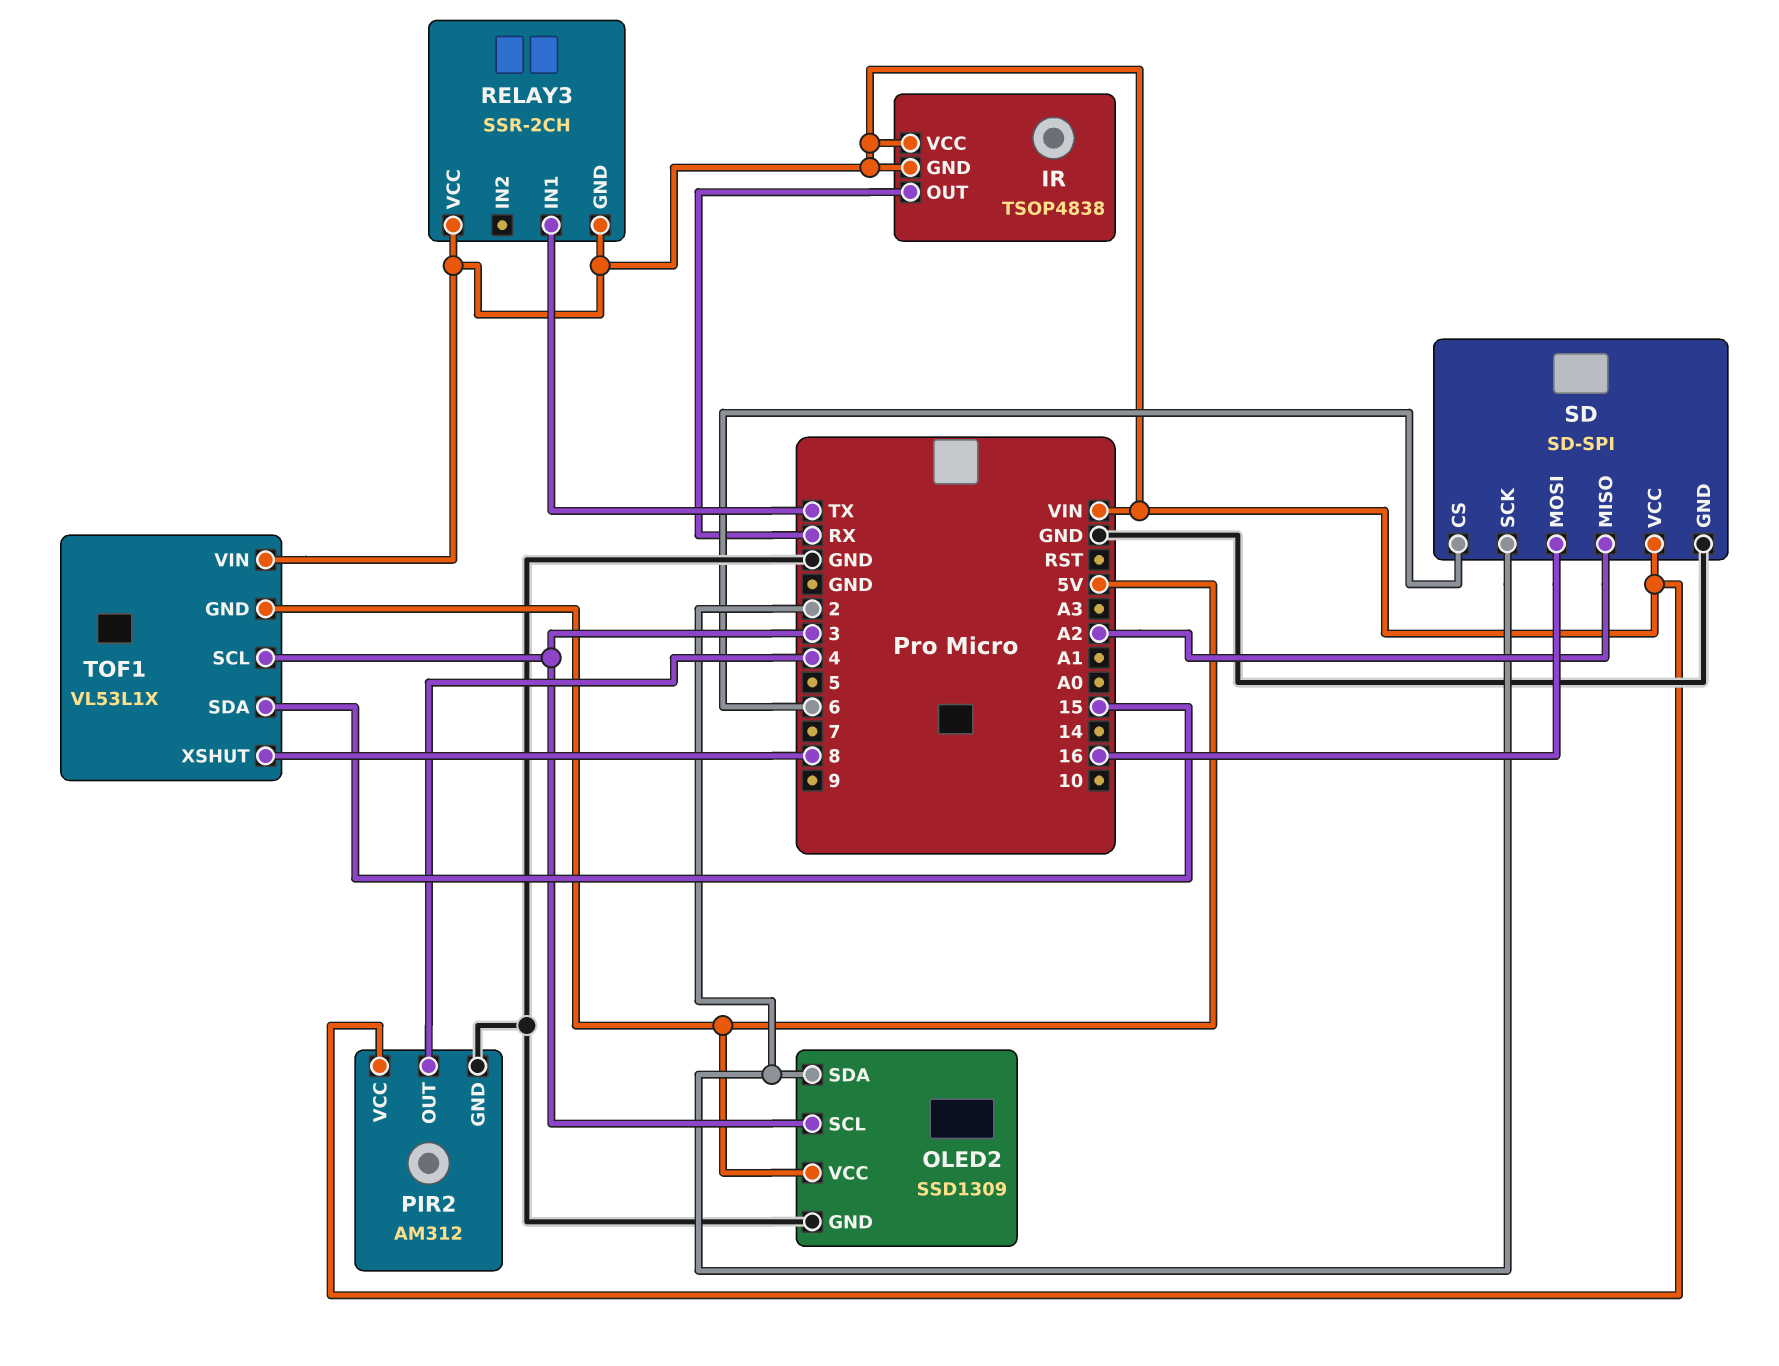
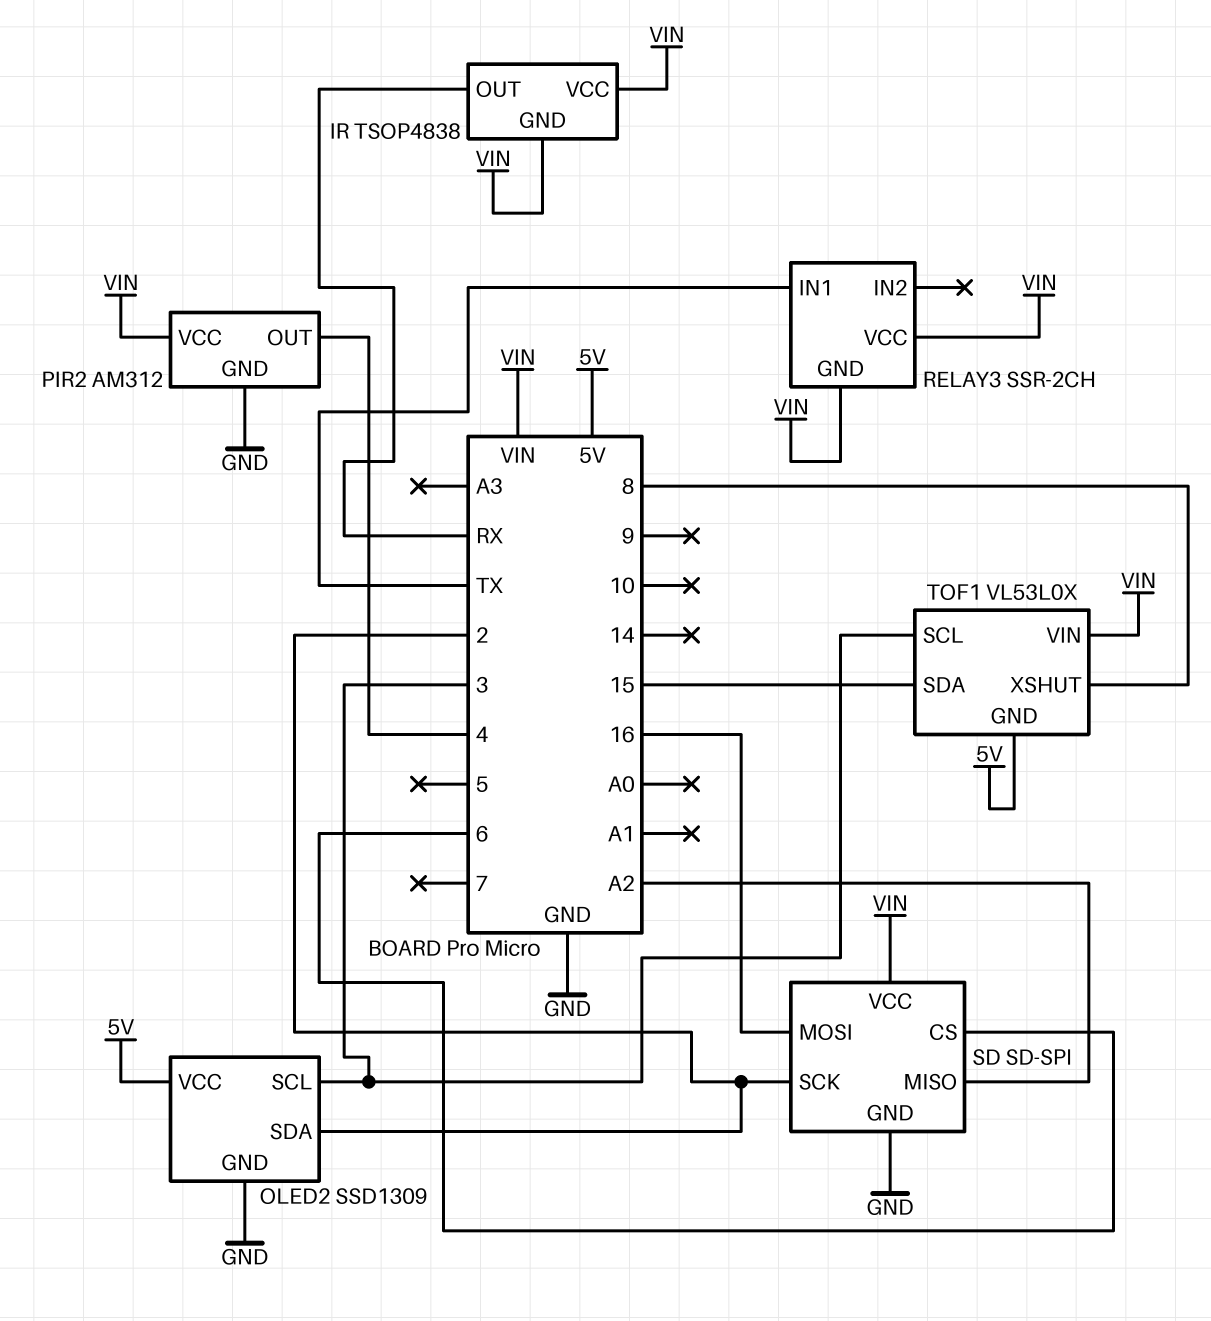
TOF1: VL53L1X -> VL53L0X

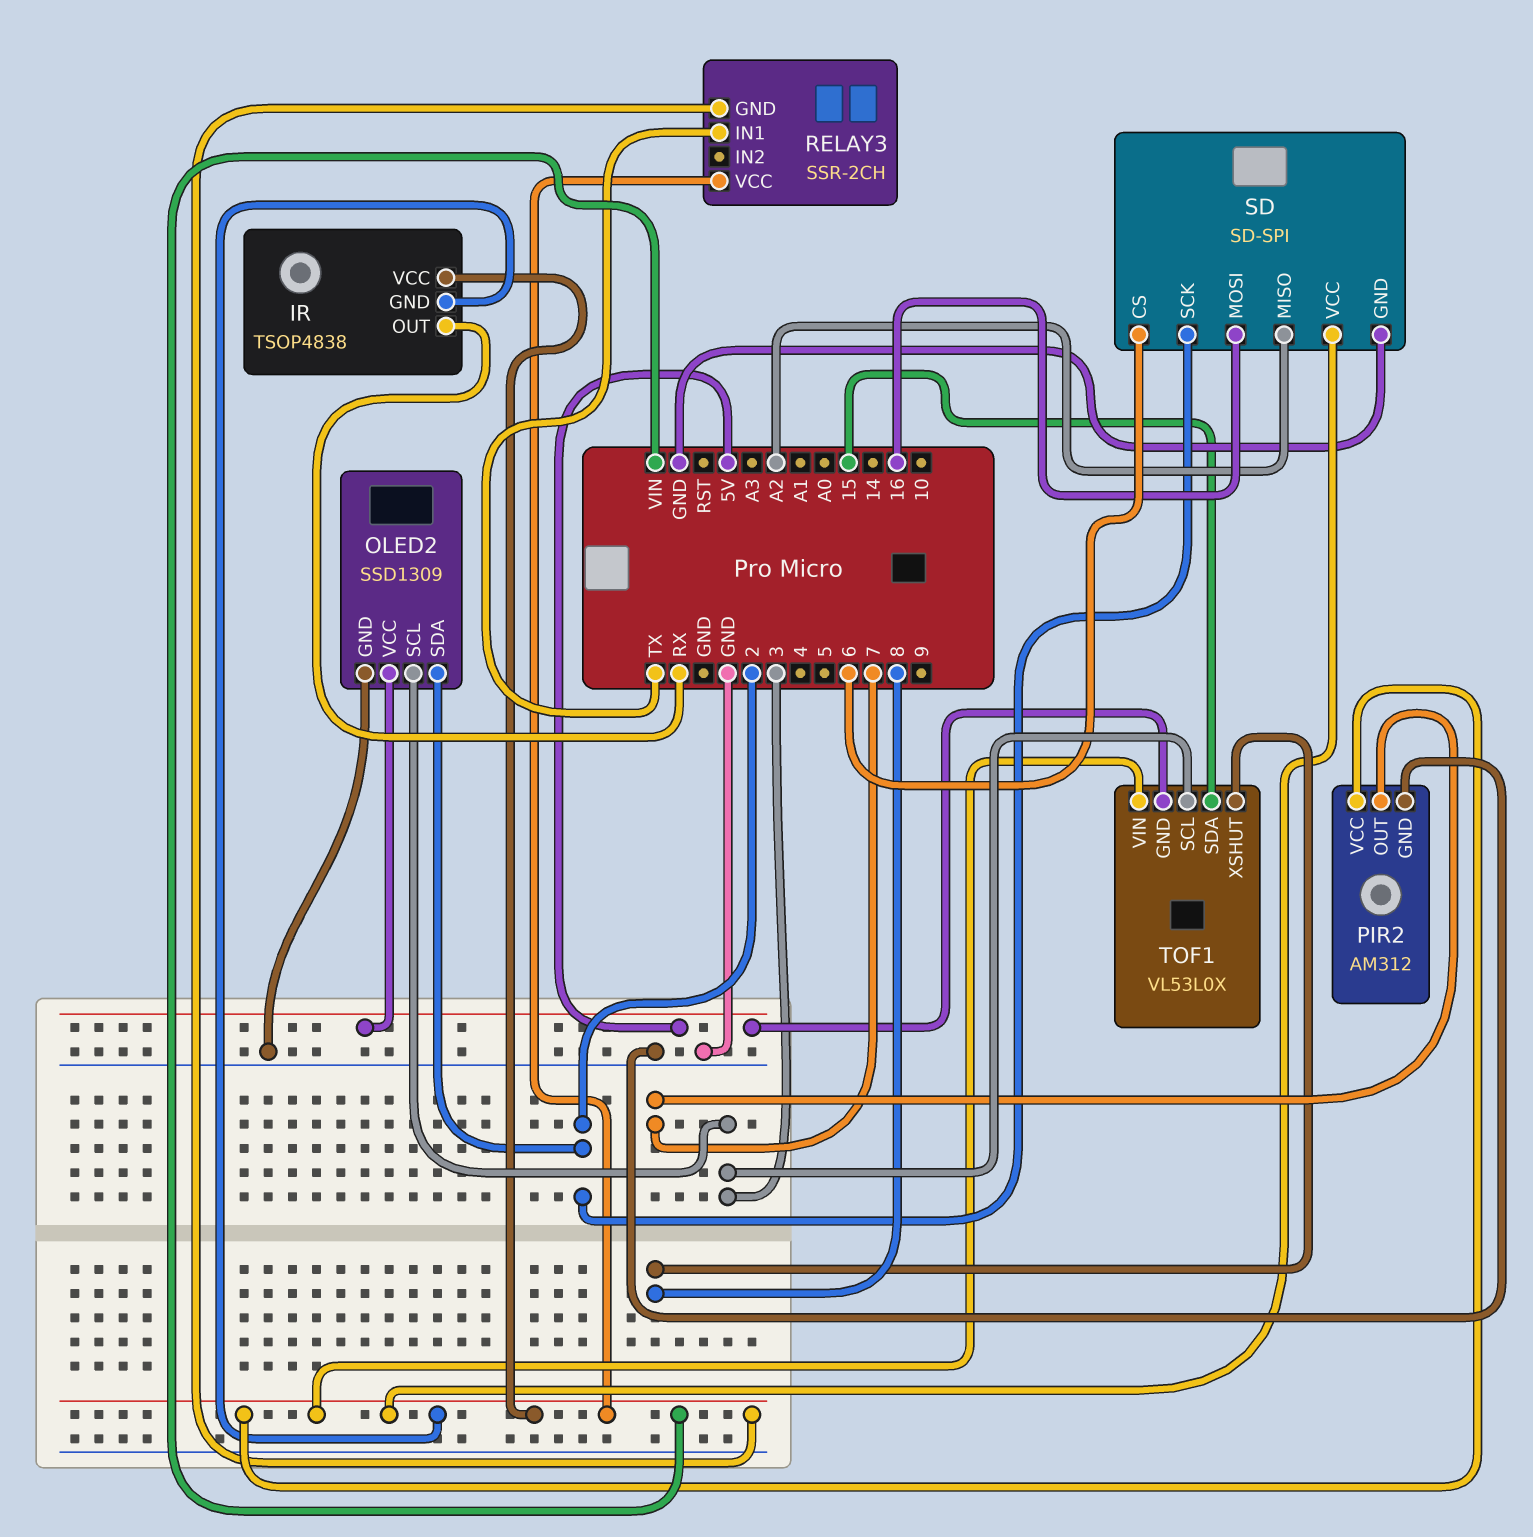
PIR2 pin OUT: 4 -> 7

